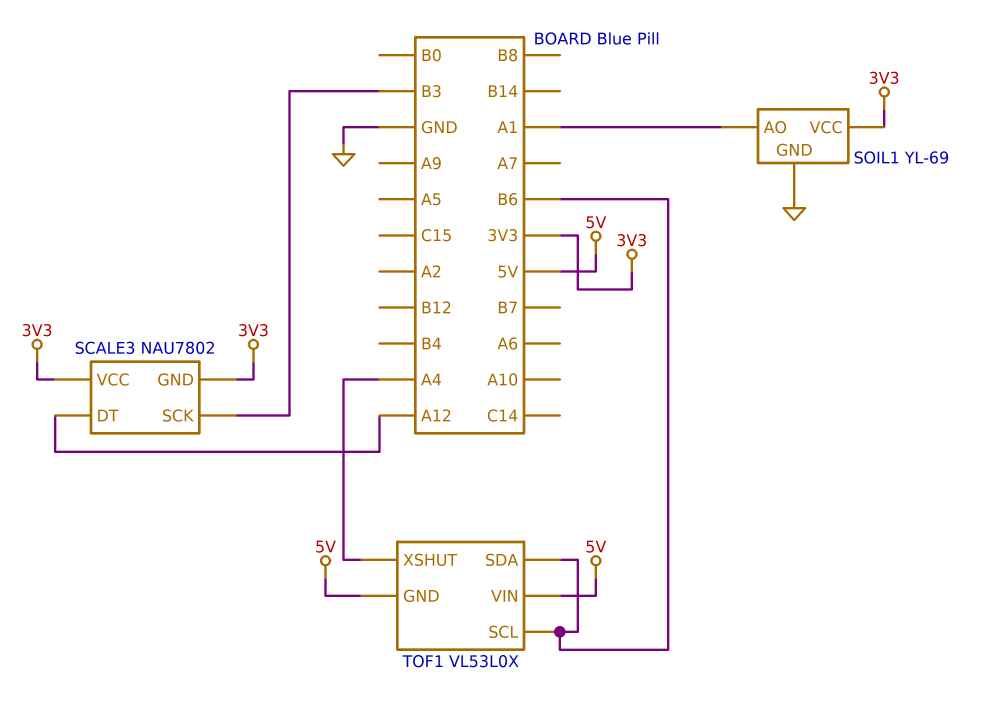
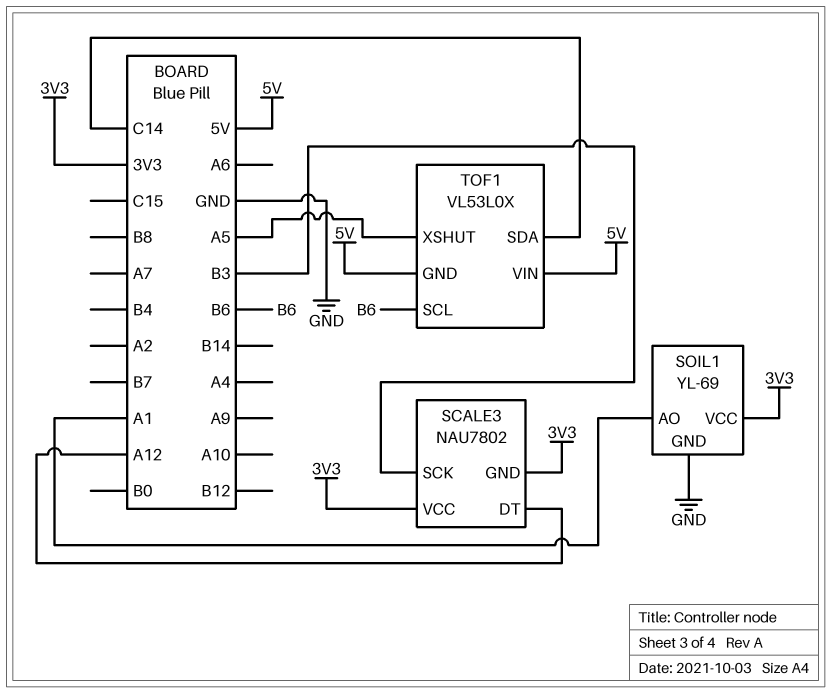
TOF1 pin SDA: B6 -> C14
TOF1 pin XSHUT: A4 -> A5

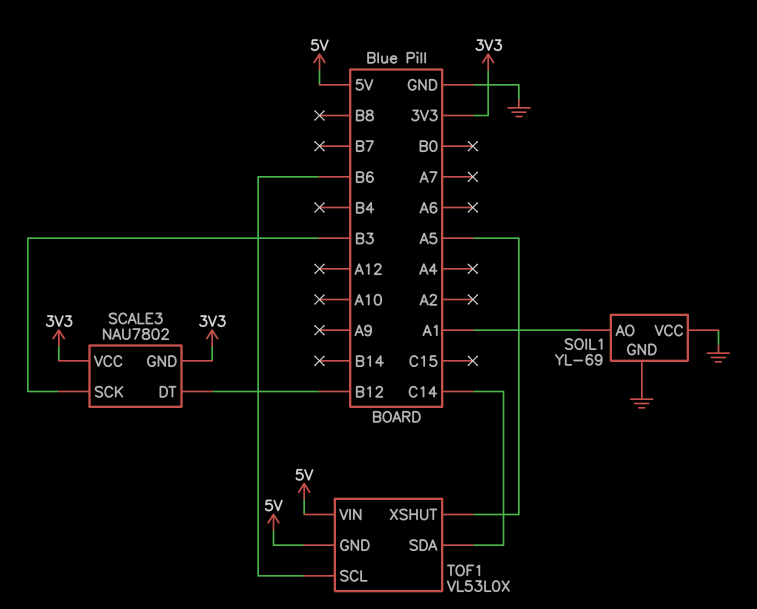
SCALE3 pin DT: A12 -> B12
SOIL1 pin VCC: 3V3 -> GND

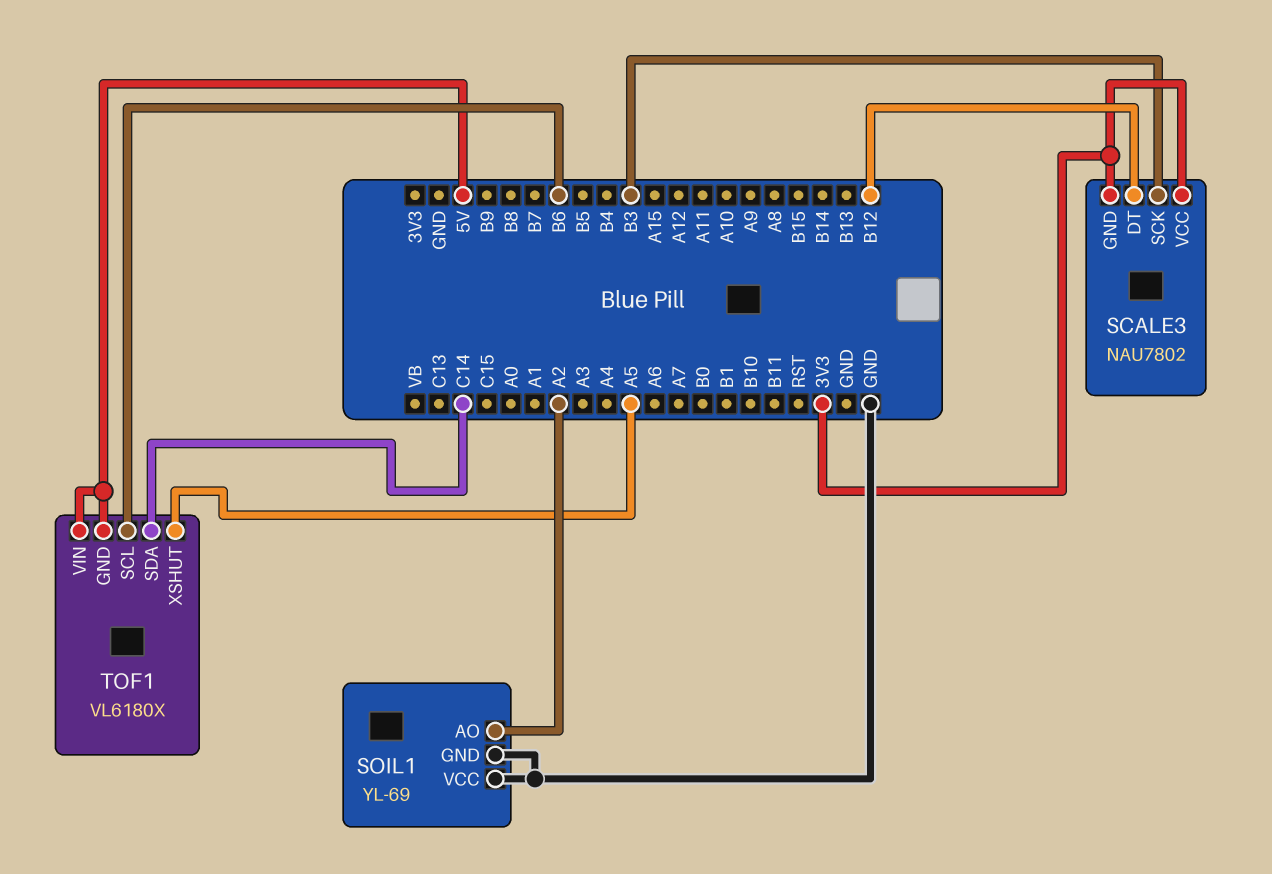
SOIL1 pin AO: A1 -> A2
TOF1: VL53L0X -> VL6180X

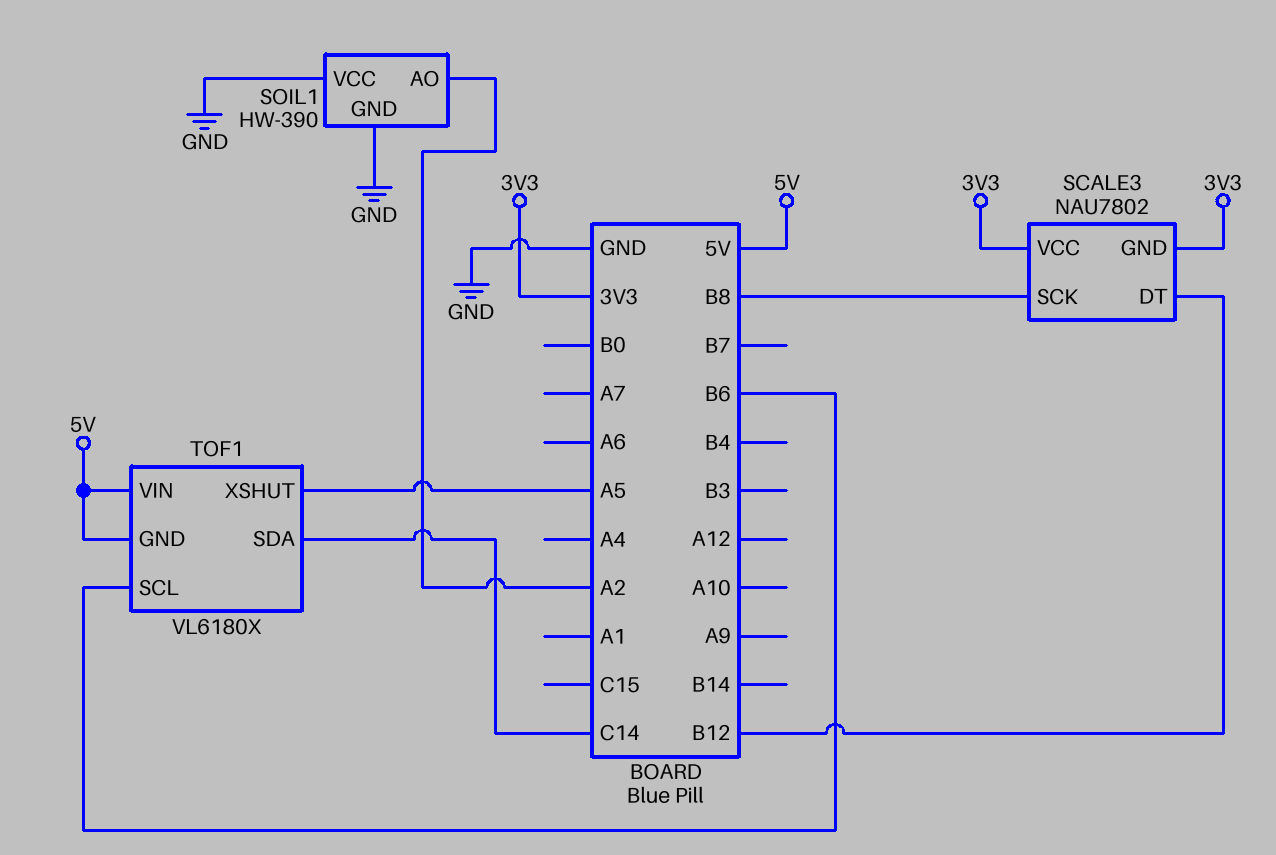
SCALE3 pin SCK: B3 -> B8
SOIL1: YL-69 -> HW-390

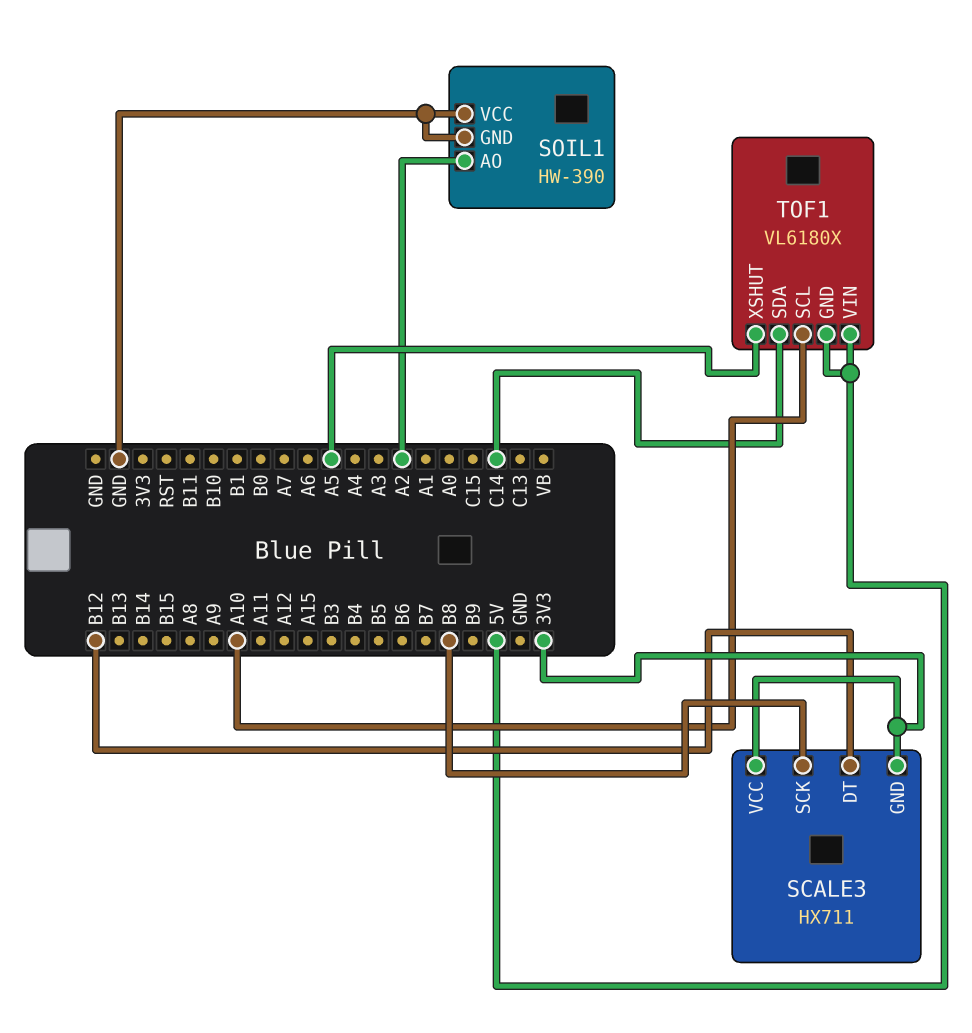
SCALE3: NAU7802 -> HX711
TOF1 pin SCL: B6 -> A10

